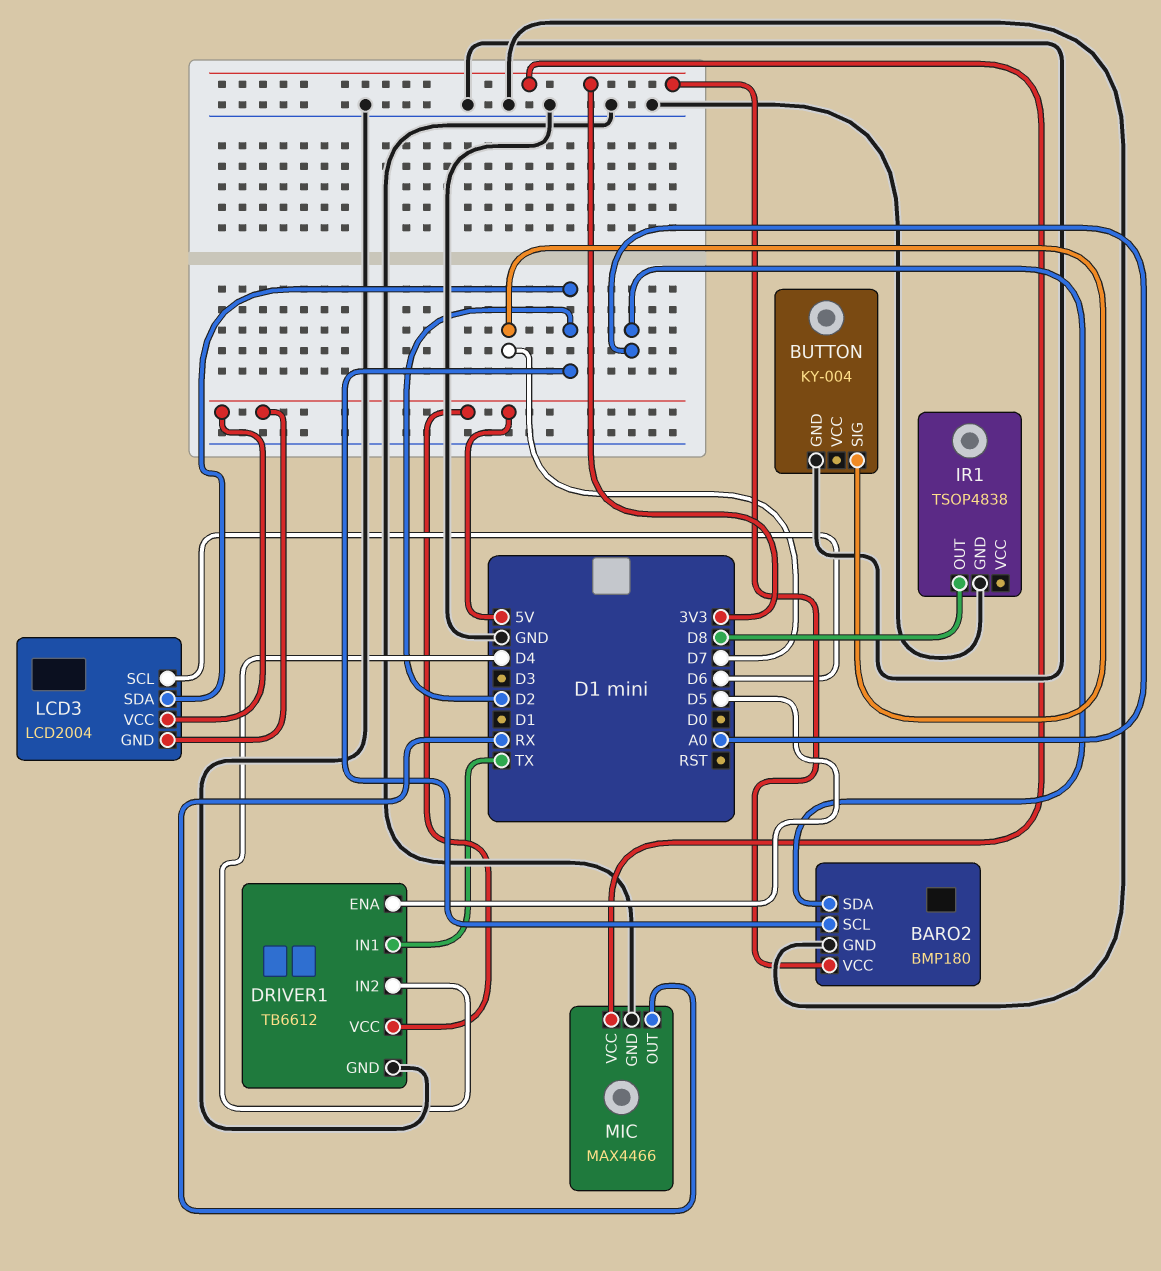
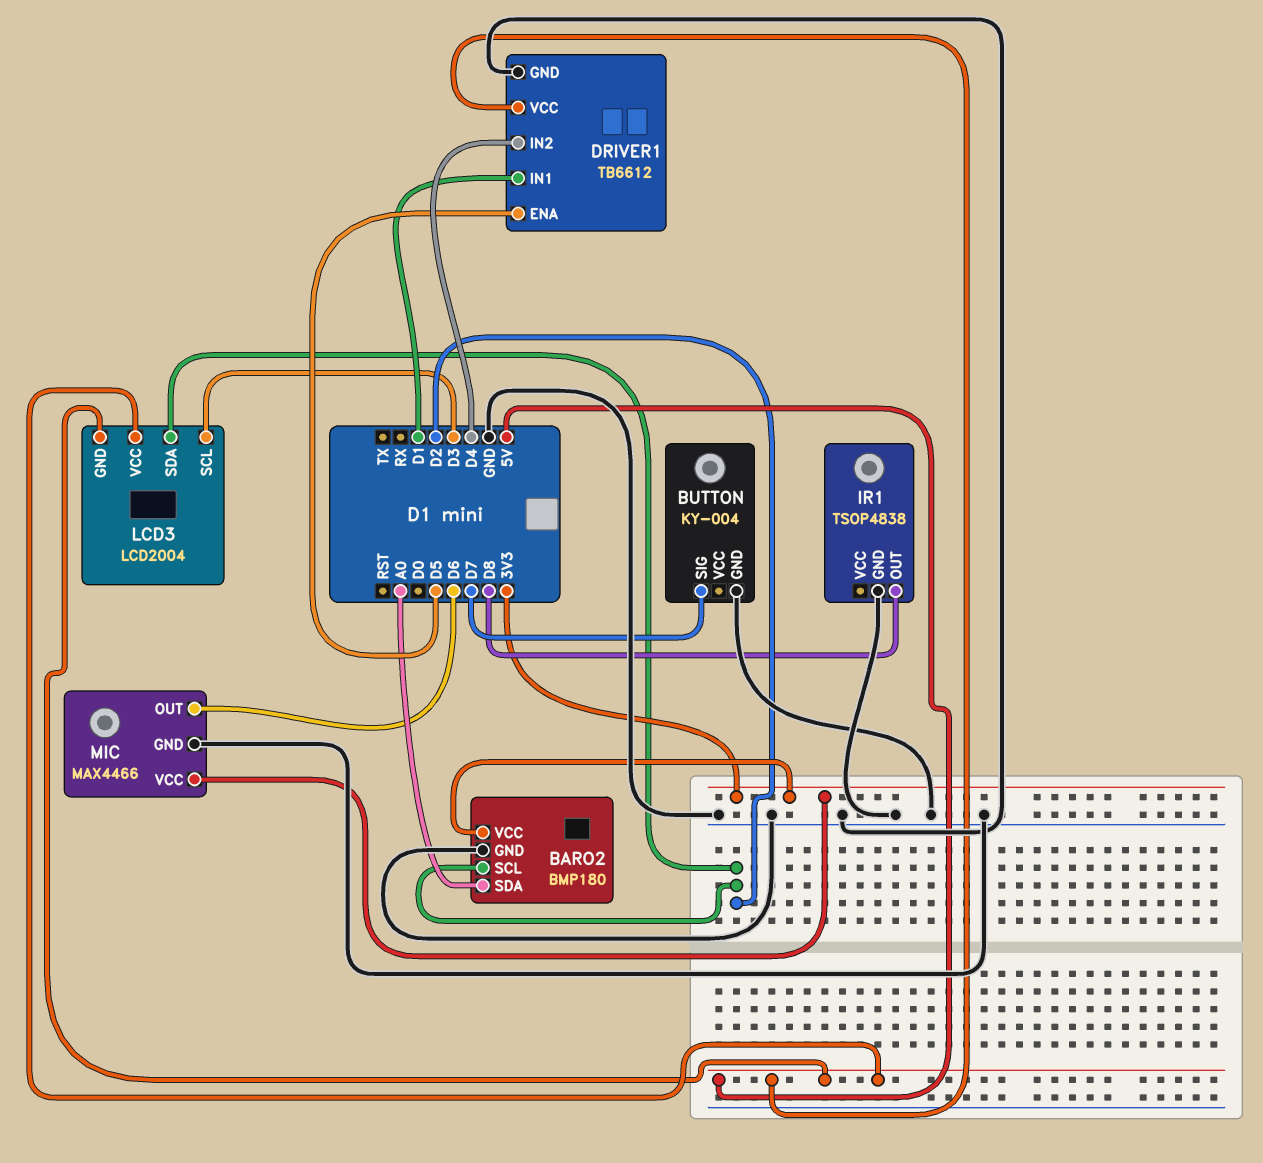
DRIVER1 pin IN1: TX -> D1
LCD3 pin SCL: D6 -> D3
MIC pin OUT: RX -> D6

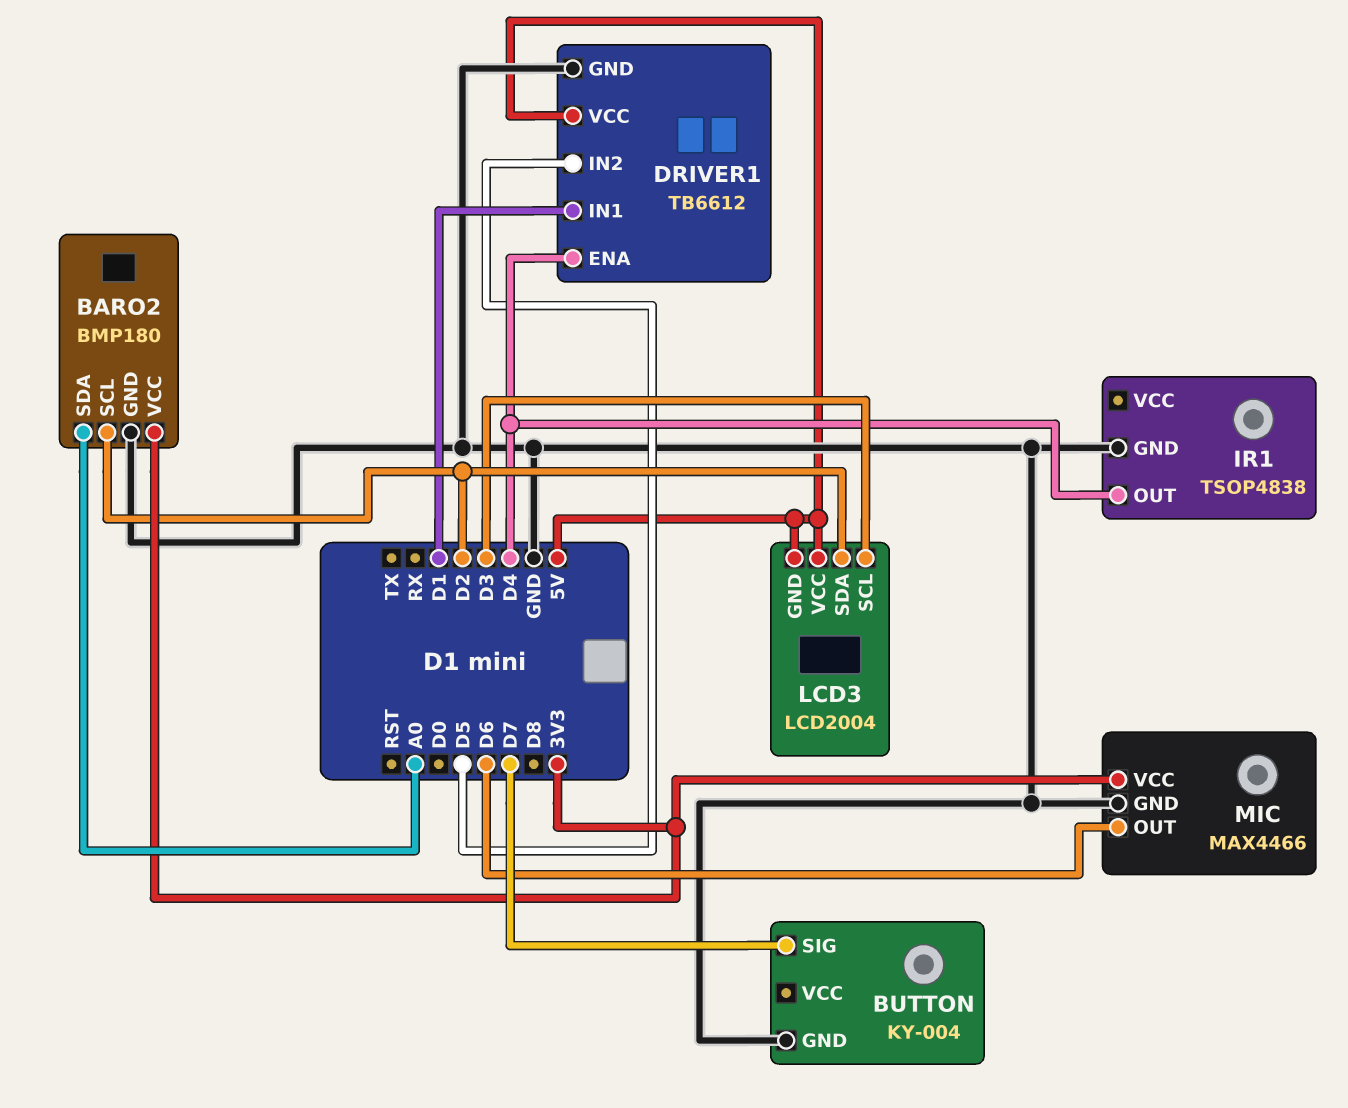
DRIVER1 pin ENA: D5 -> D4
DRIVER1 pin IN2: D4 -> D5
IR1 pin OUT: D8 -> D4

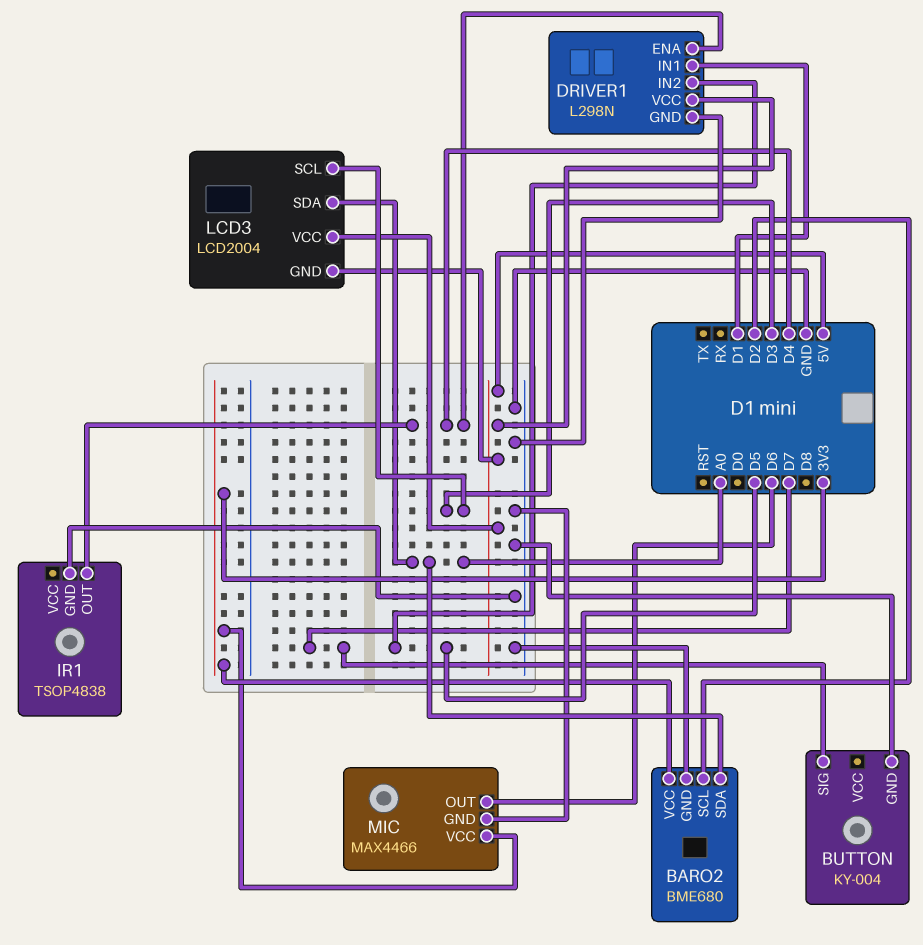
BARO2: BMP180 -> BME680
DRIVER1: TB6612 -> L298N
LCD3 pin SDA: D2 -> A0

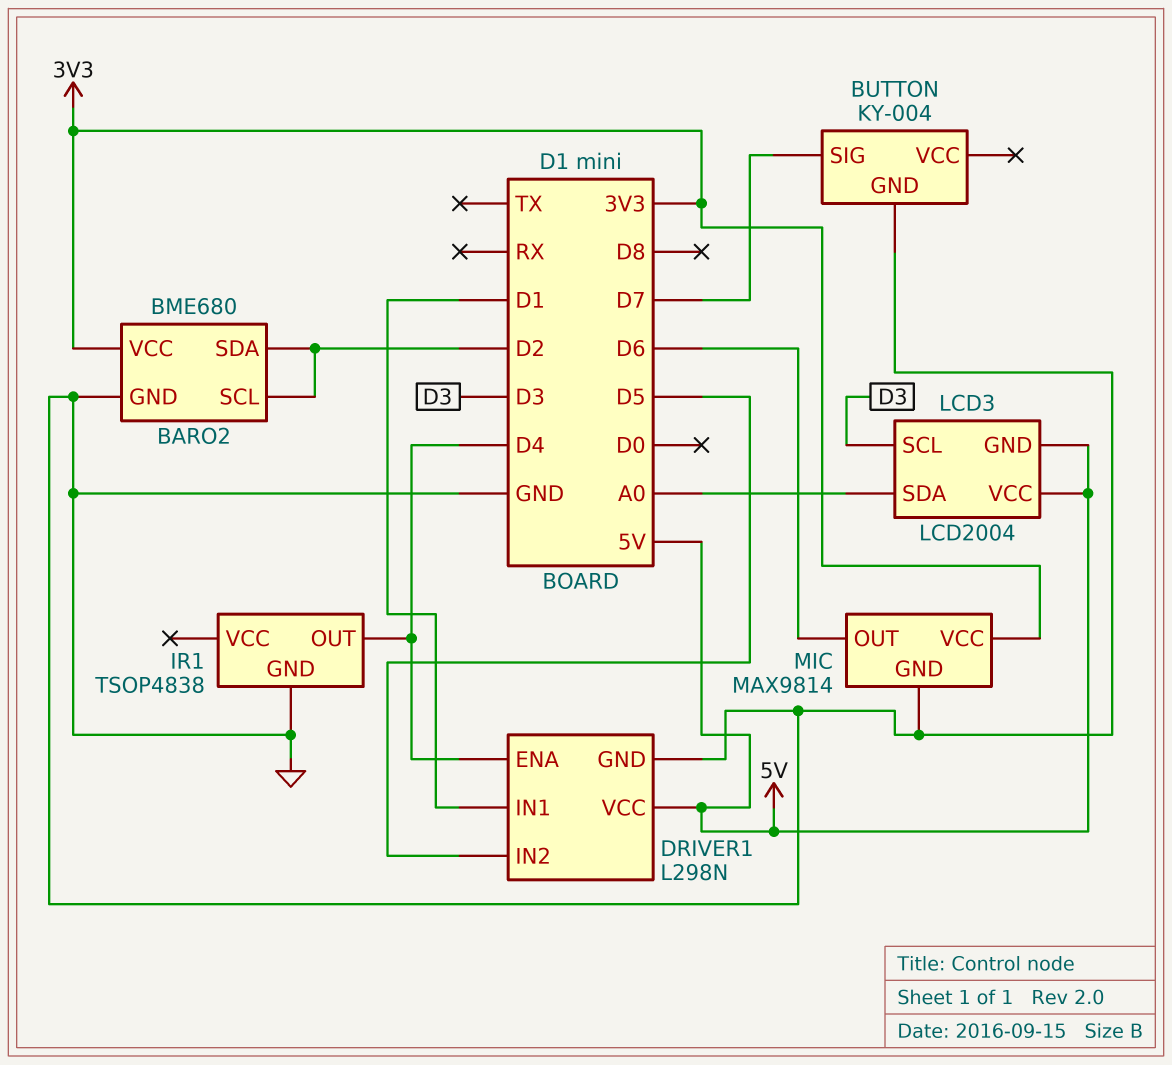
BARO2 pin SDA: A0 -> D2
MIC: MAX4466 -> MAX9814

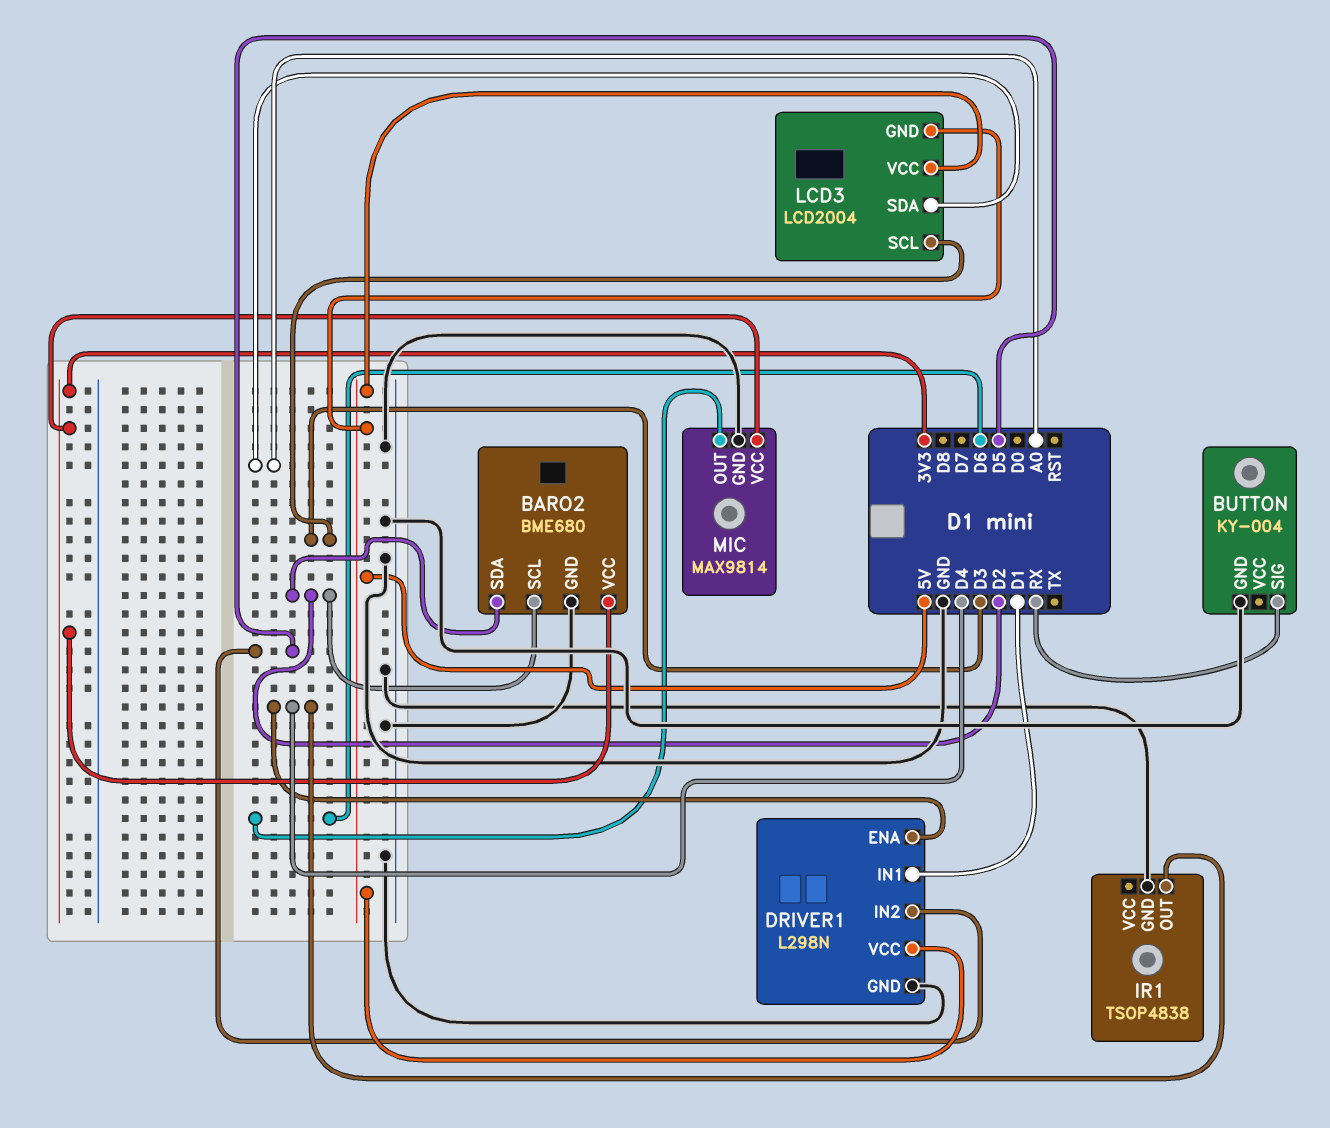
BUTTON pin SIG: D7 -> RX

